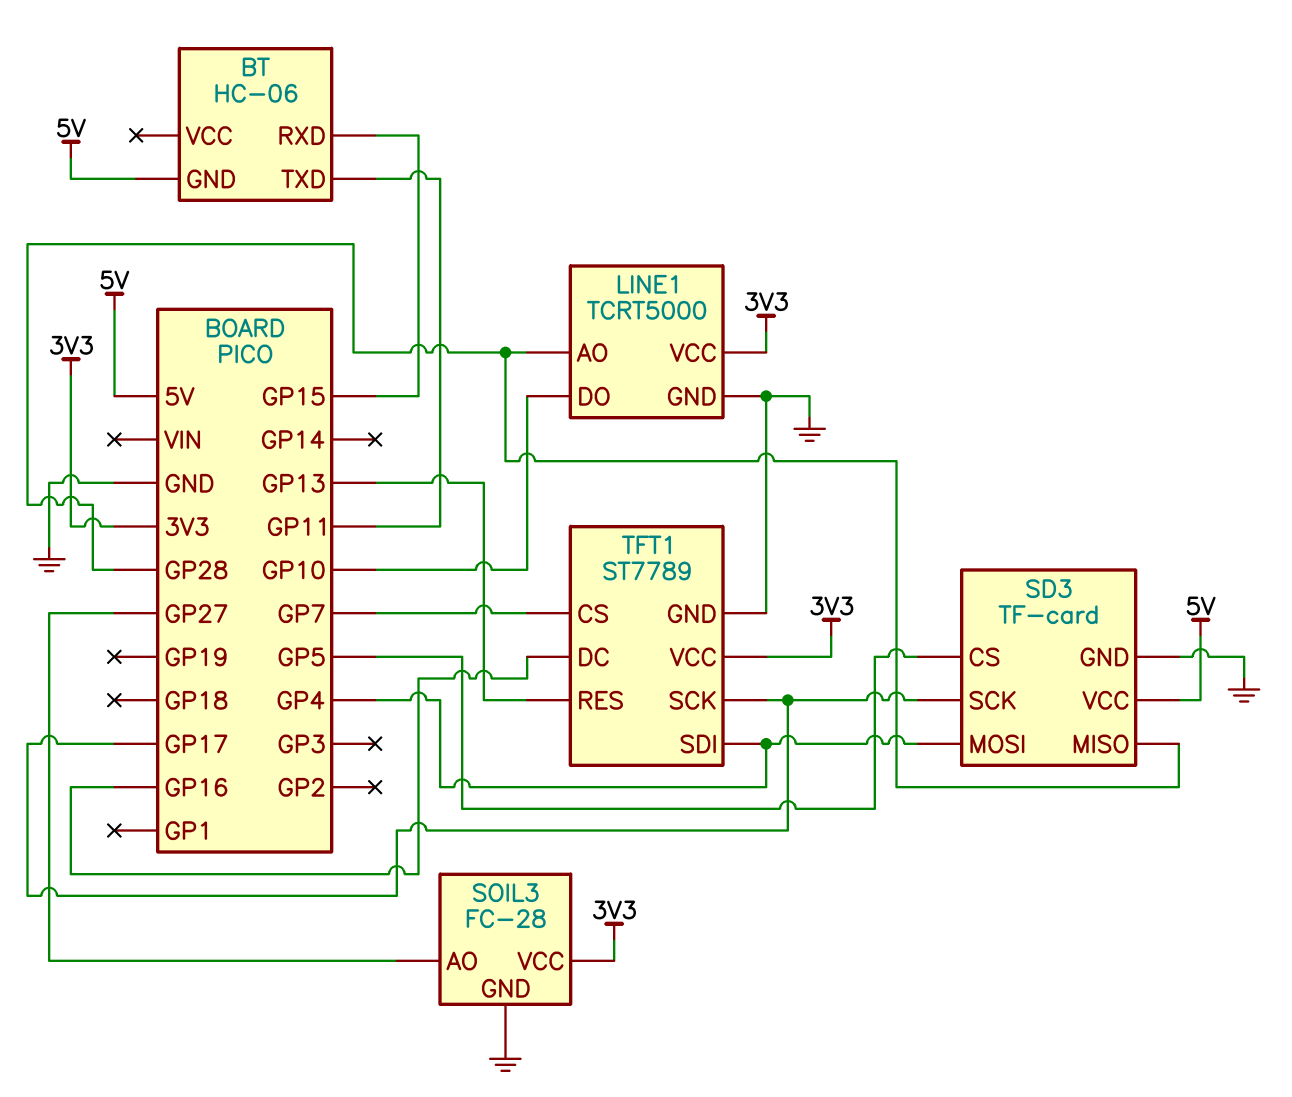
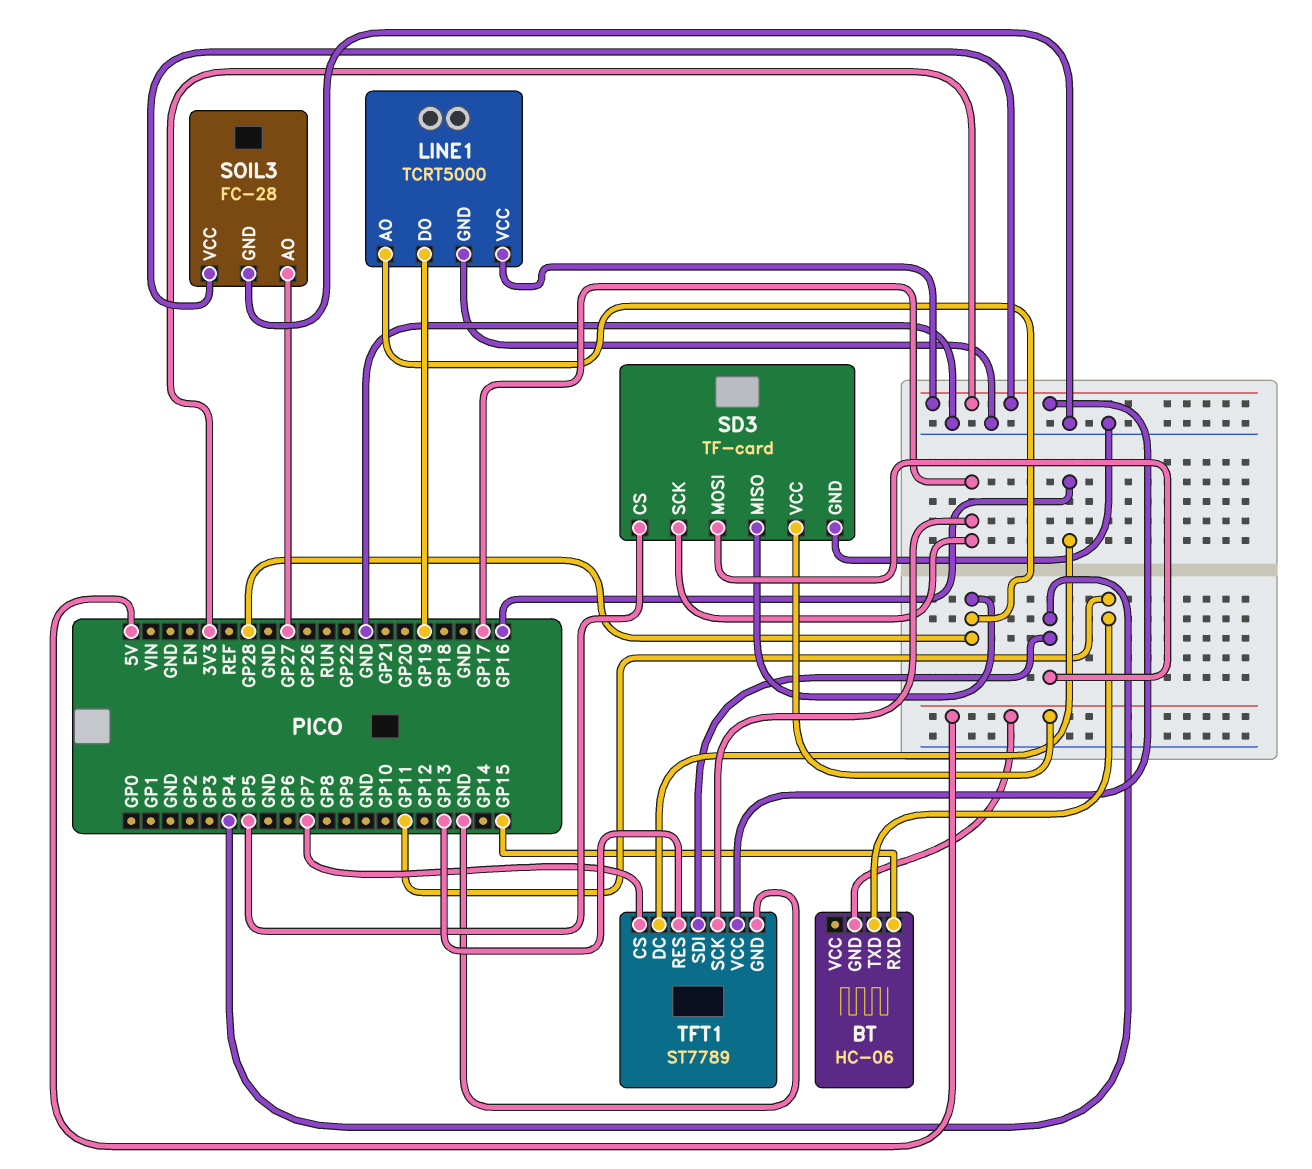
LINE1 pin DO: GP10 -> GP19

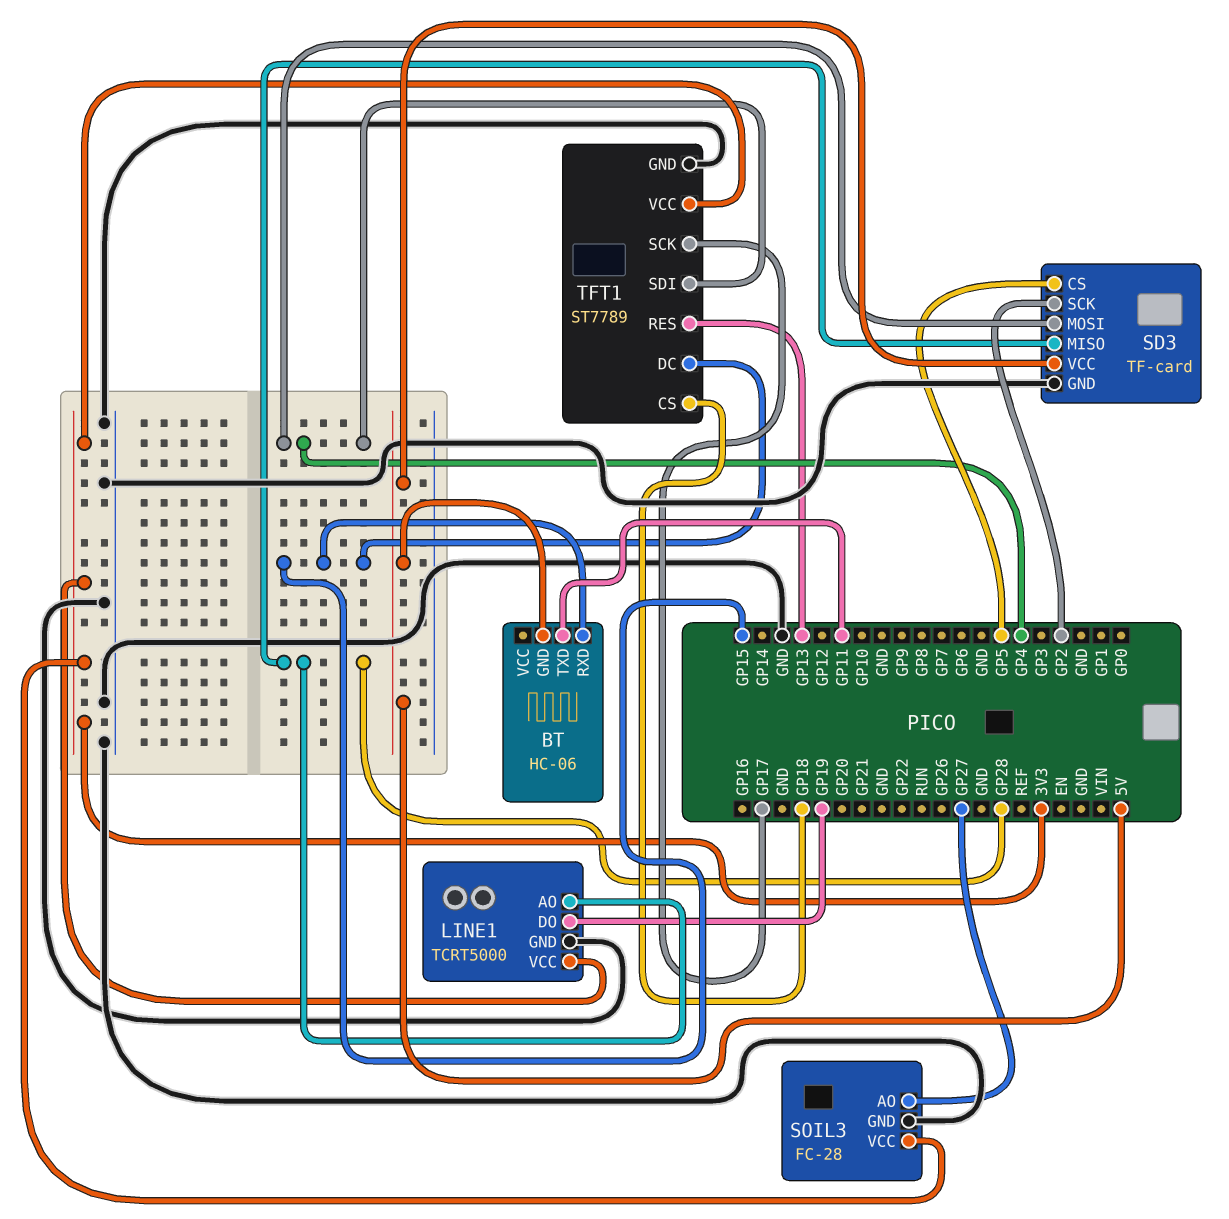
SD3 pin SCK: GP17 -> GP2
TFT1 pin CS: GP7 -> GP18
TFT1 pin DC: GP16 -> GP15

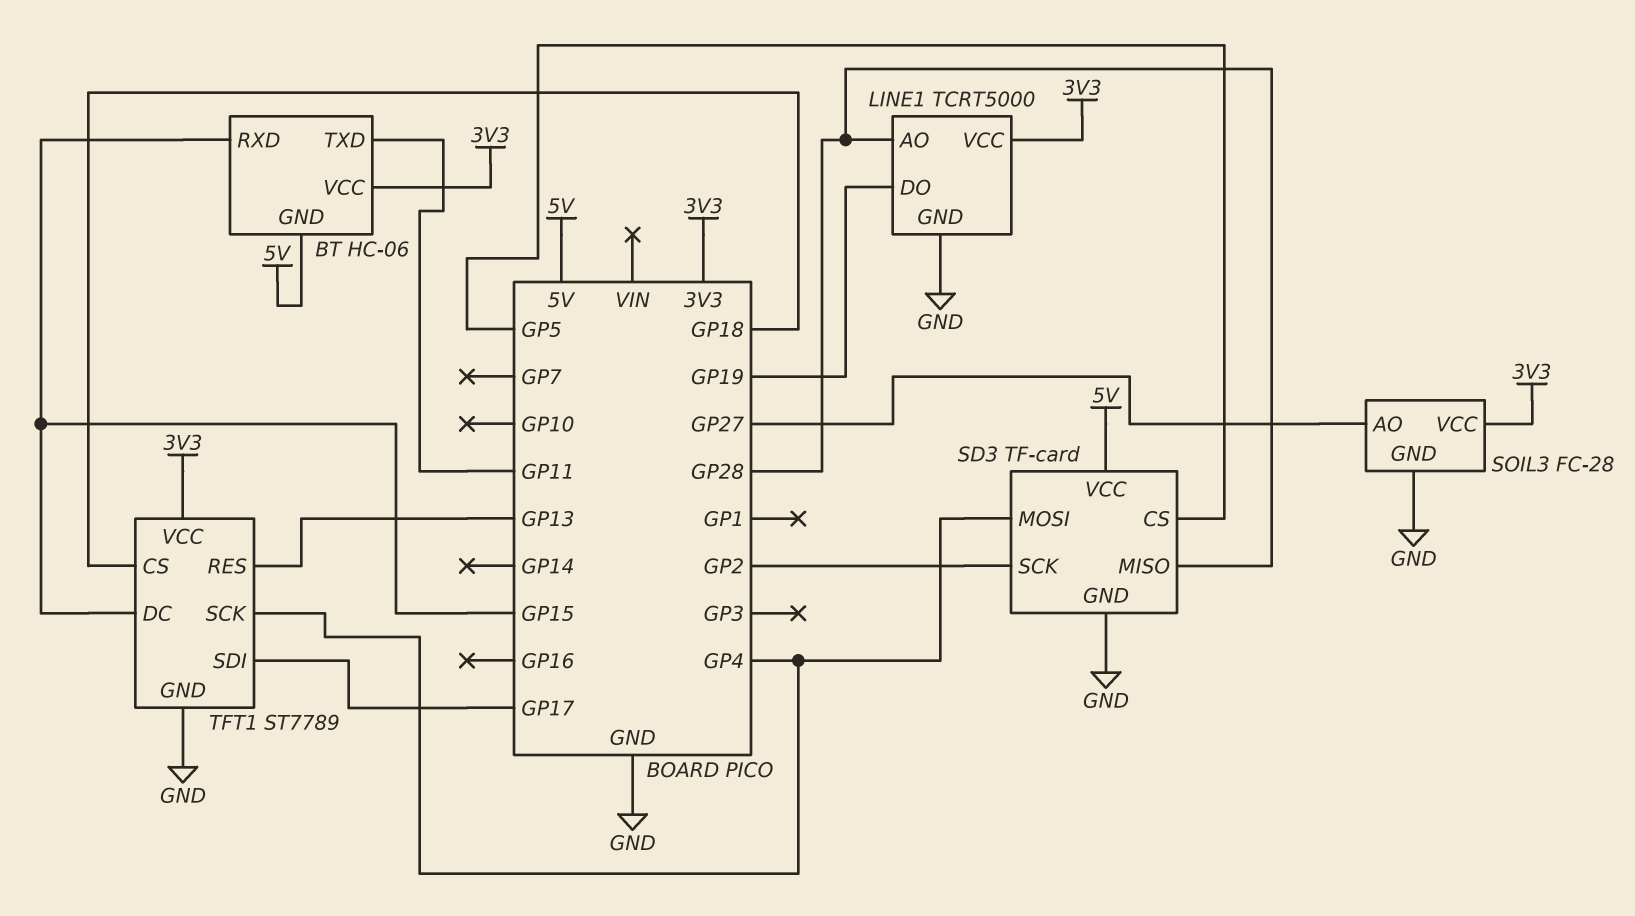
BT pin VCC: none -> 3V3
TFT1 pin SCK: GP17 -> GP4
TFT1 pin SDI: GP4 -> GP17

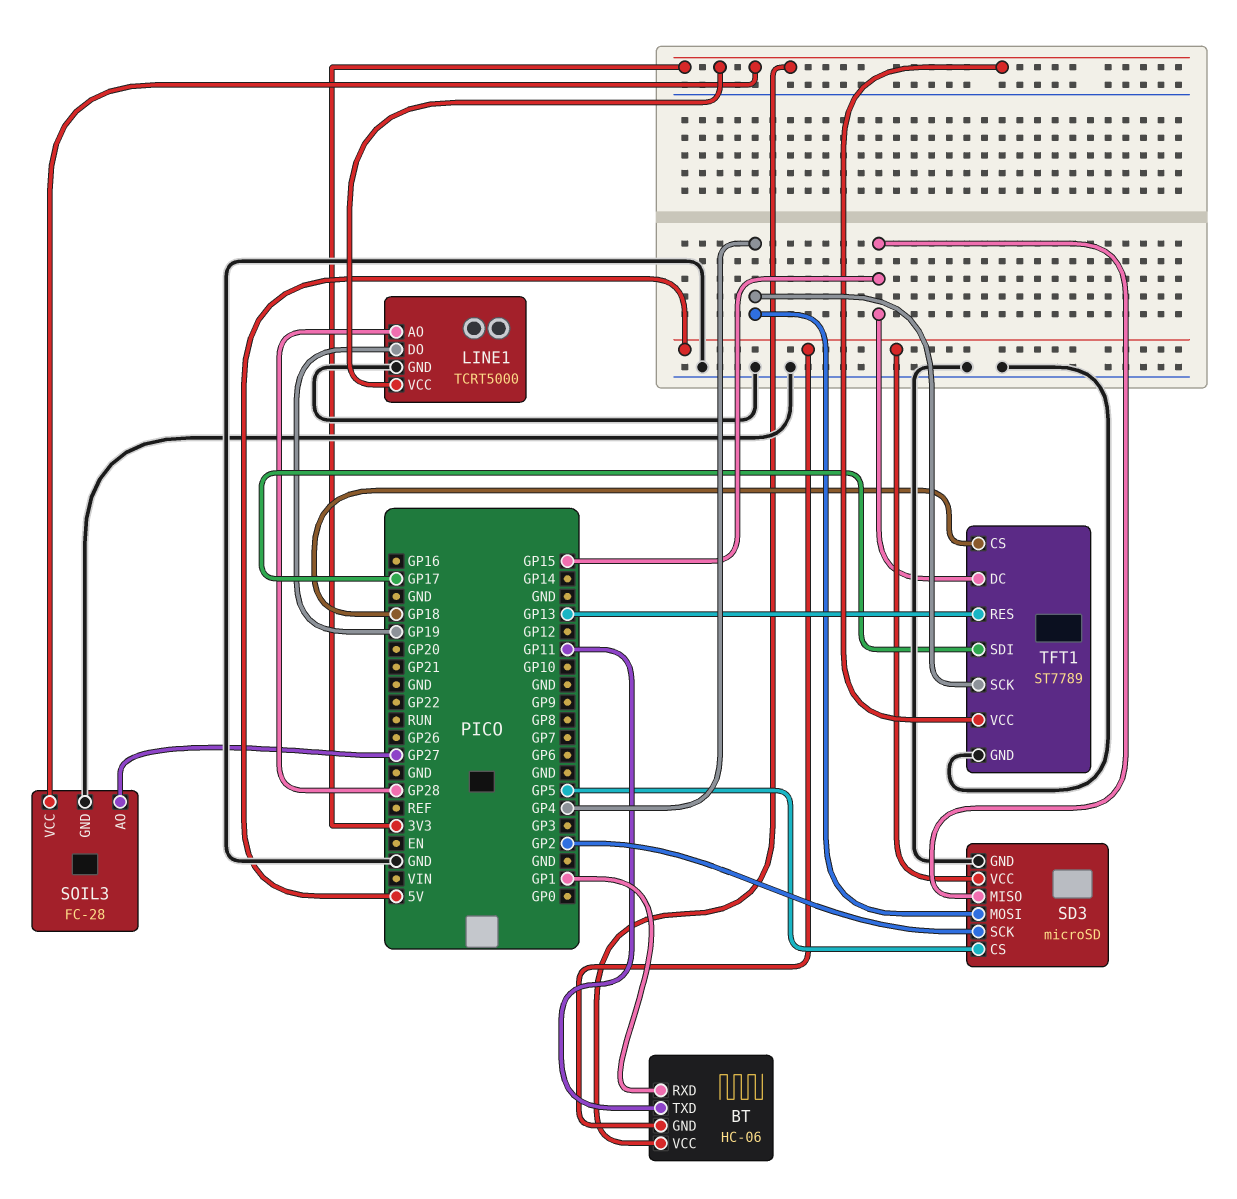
BT pin RXD: GP15 -> GP1
SD3: TF-card -> microSD
SD3 pin MISO: GP28 -> GP15

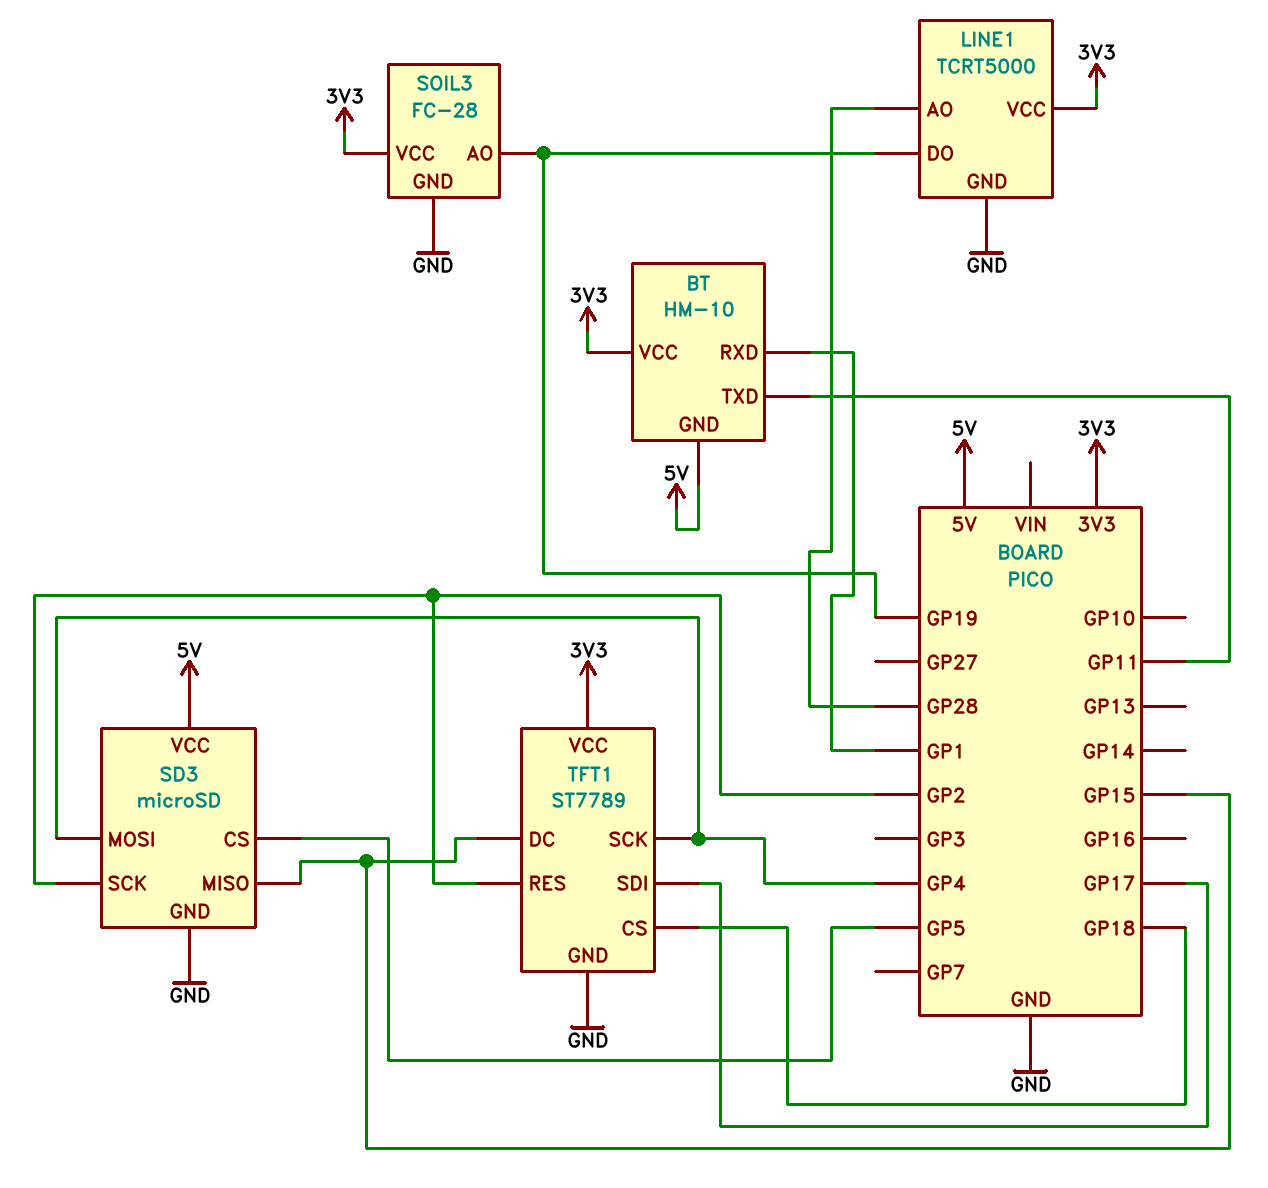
BT: HC-06 -> HM-10
SOIL3 pin AO: GP27 -> GP19
TFT1 pin RES: GP13 -> GP2

